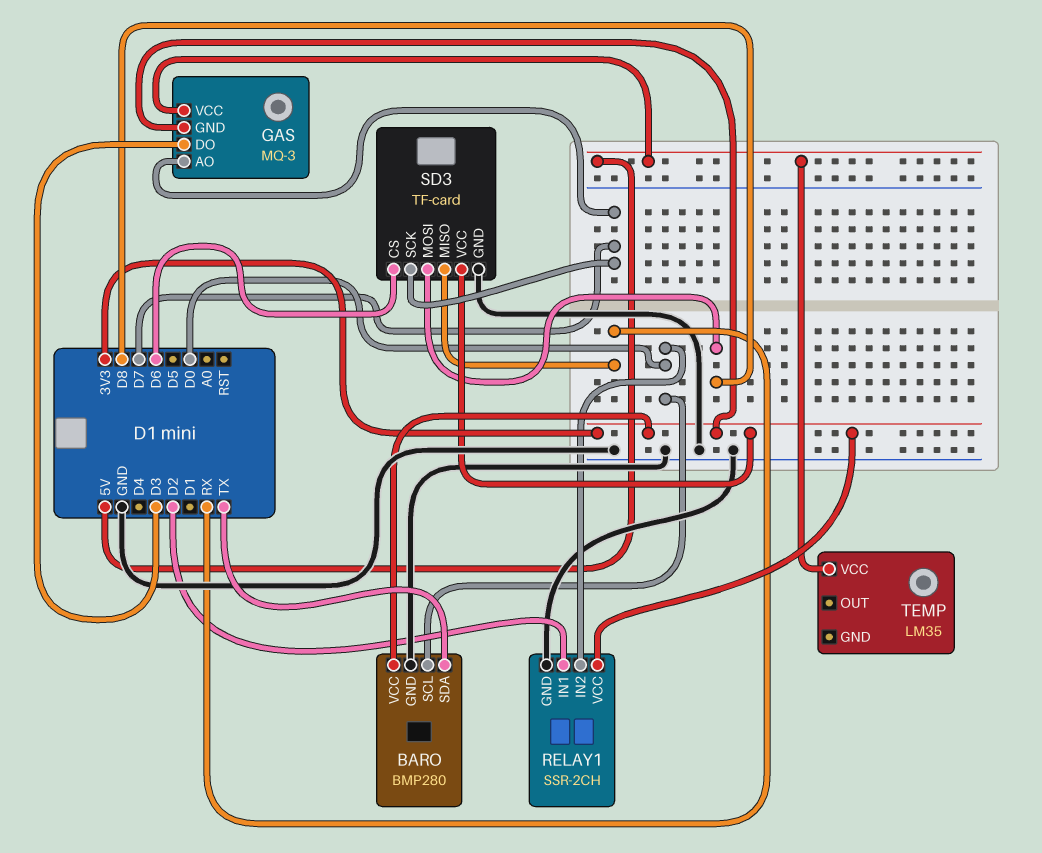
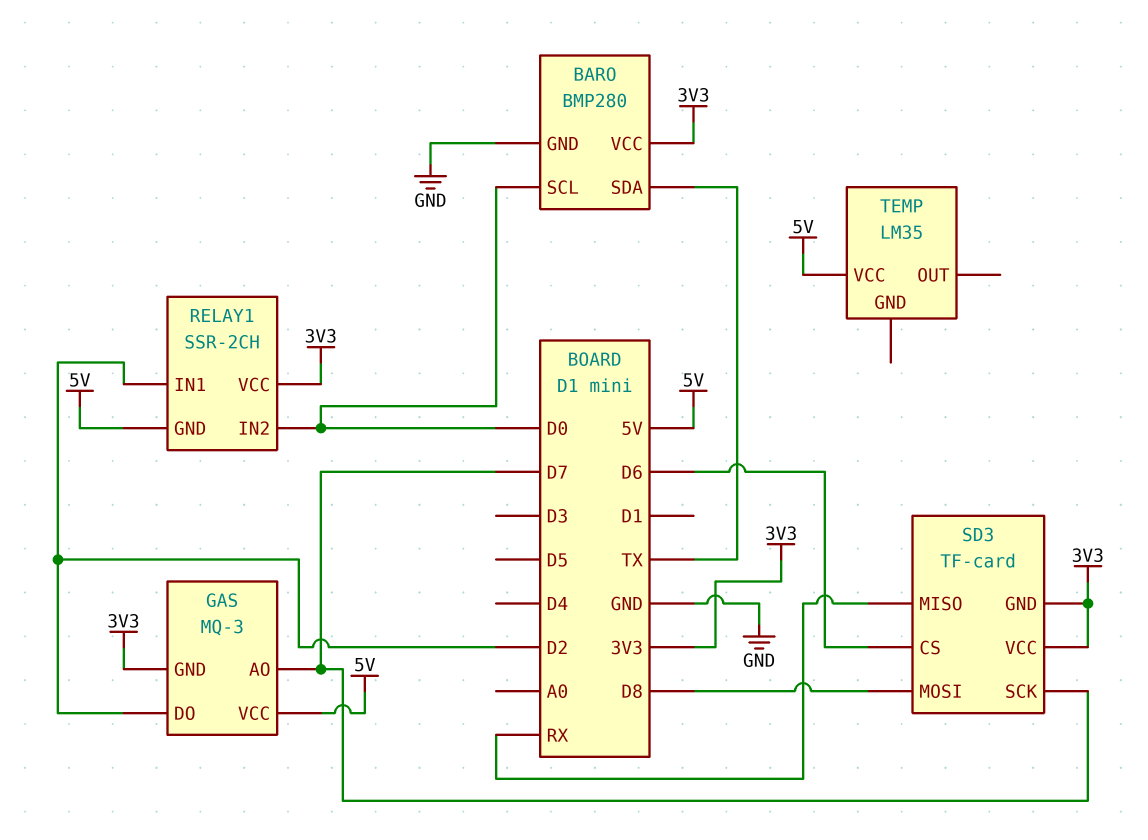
GAS pin DO: D3 -> D2
RELAY1 pin GND: GND -> 5V
SD3 pin GND: GND -> 3V3

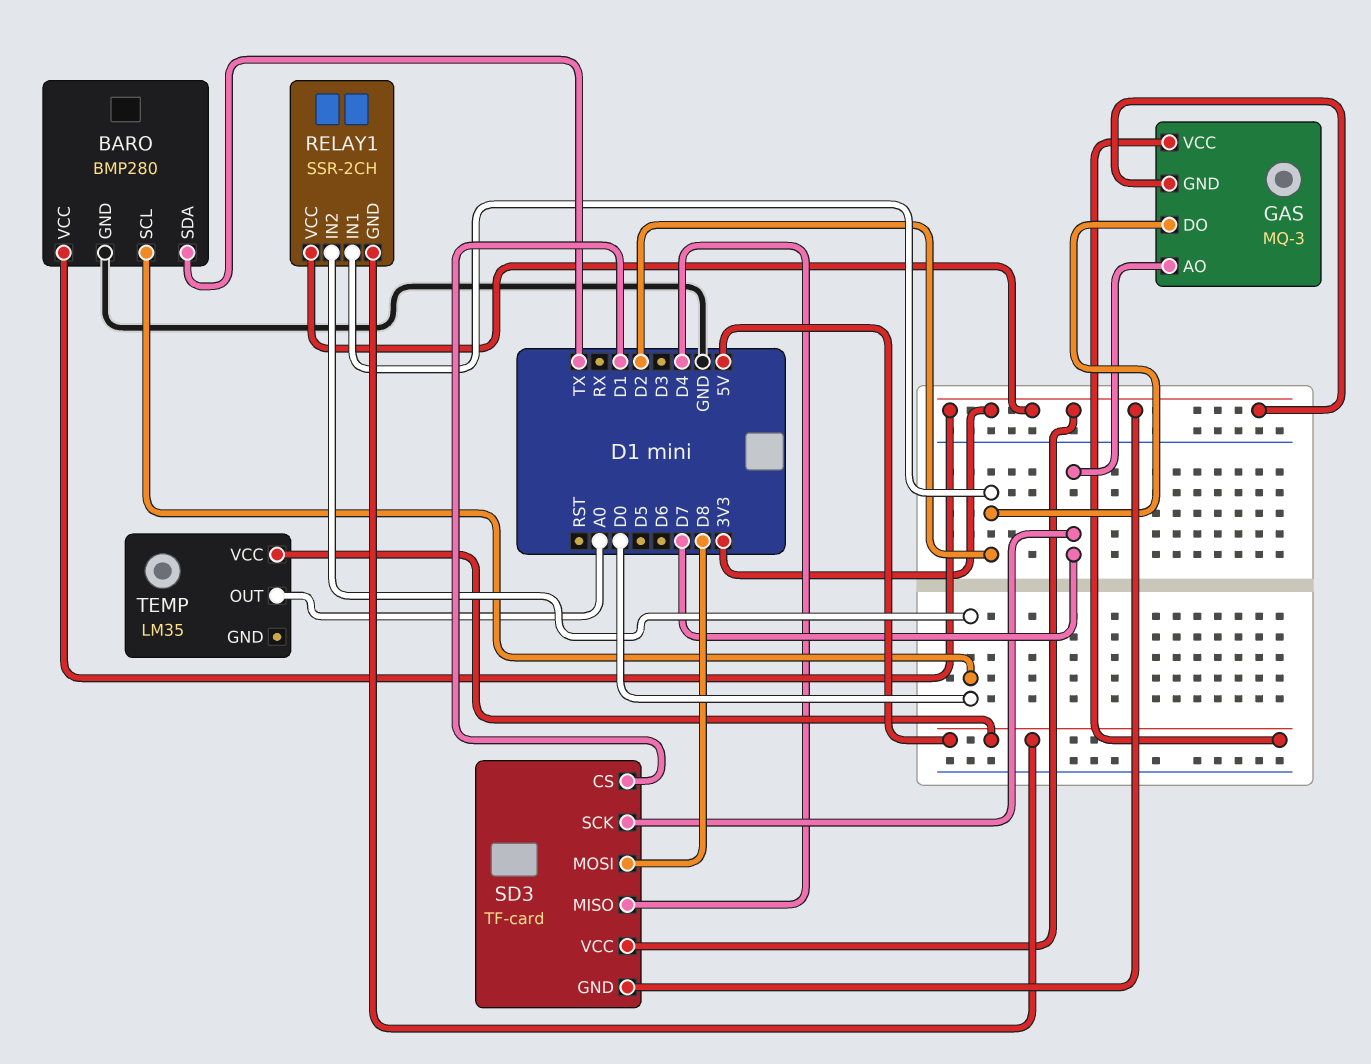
SD3 pin CS: D6 -> D1
SD3 pin MISO: RX -> D4
TEMP pin OUT: none -> A0

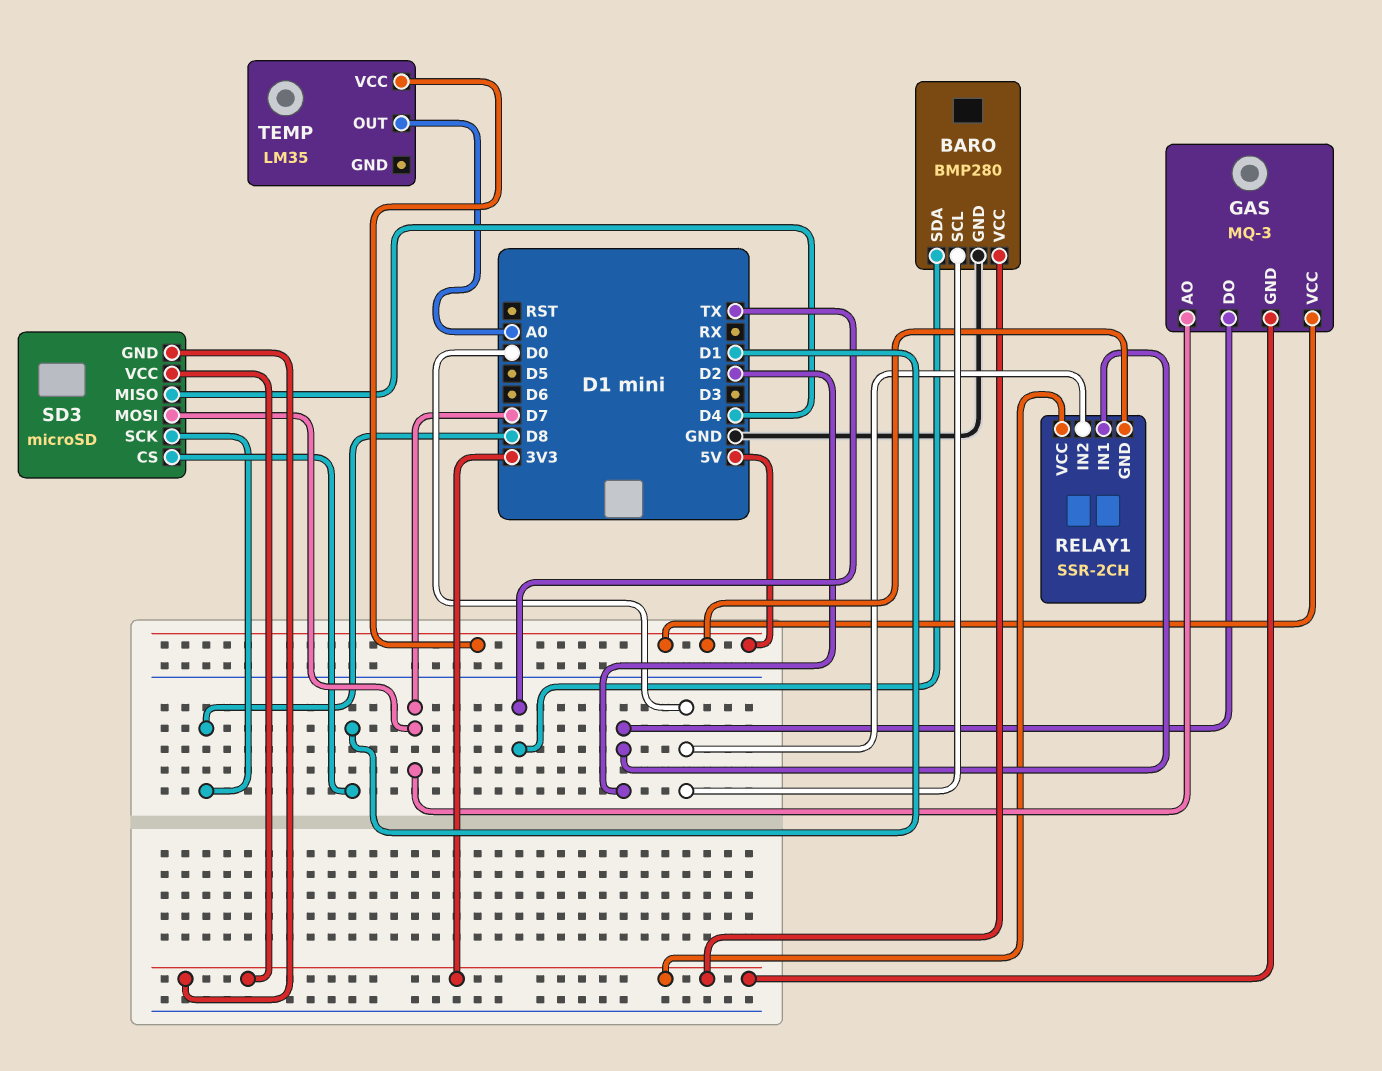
SD3: TF-card -> microSD
SD3 pin MOSI: D8 -> D7
SD3 pin SCK: D7 -> D8

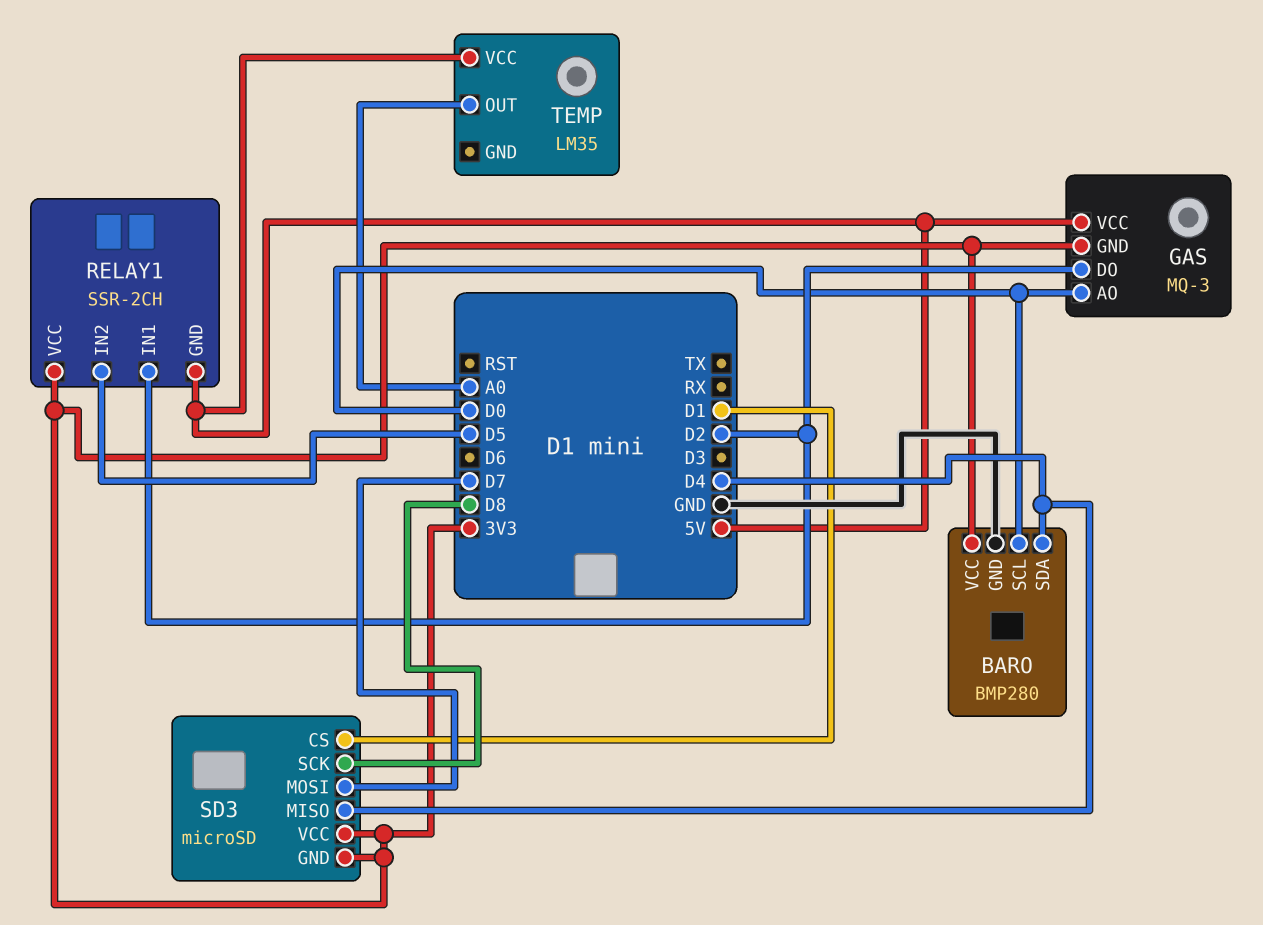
BARO pin SDA: TX -> D4
GAS pin AO: D7 -> D0
RELAY1 pin IN2: D0 -> D5

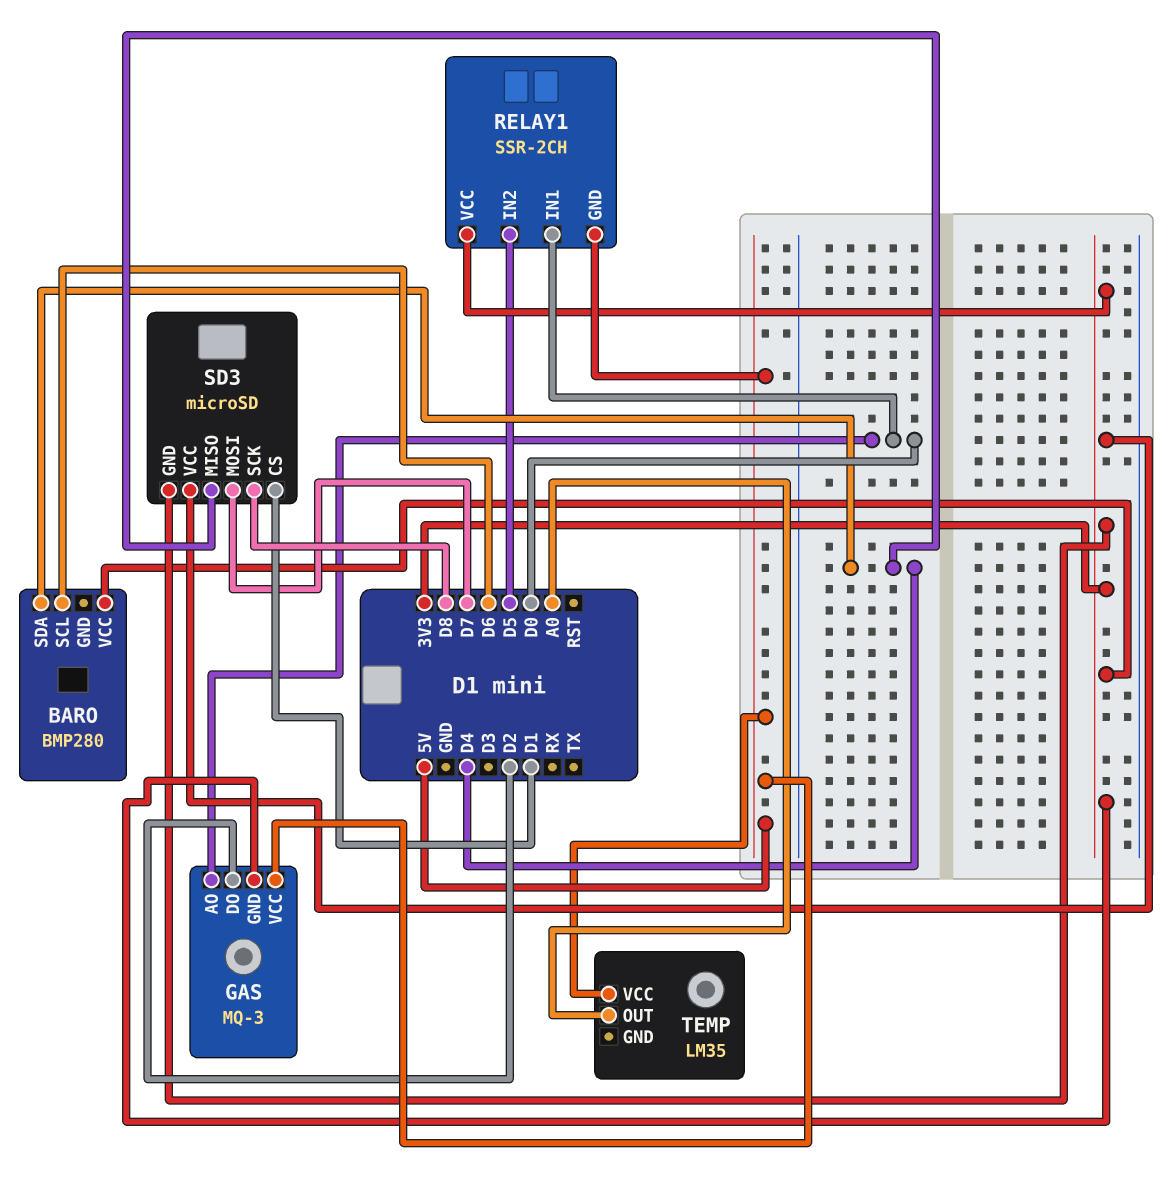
BARO pin GND: GND -> none
BARO pin SCL: D0 -> D6
RELAY1 pin IN1: D2 -> D0

